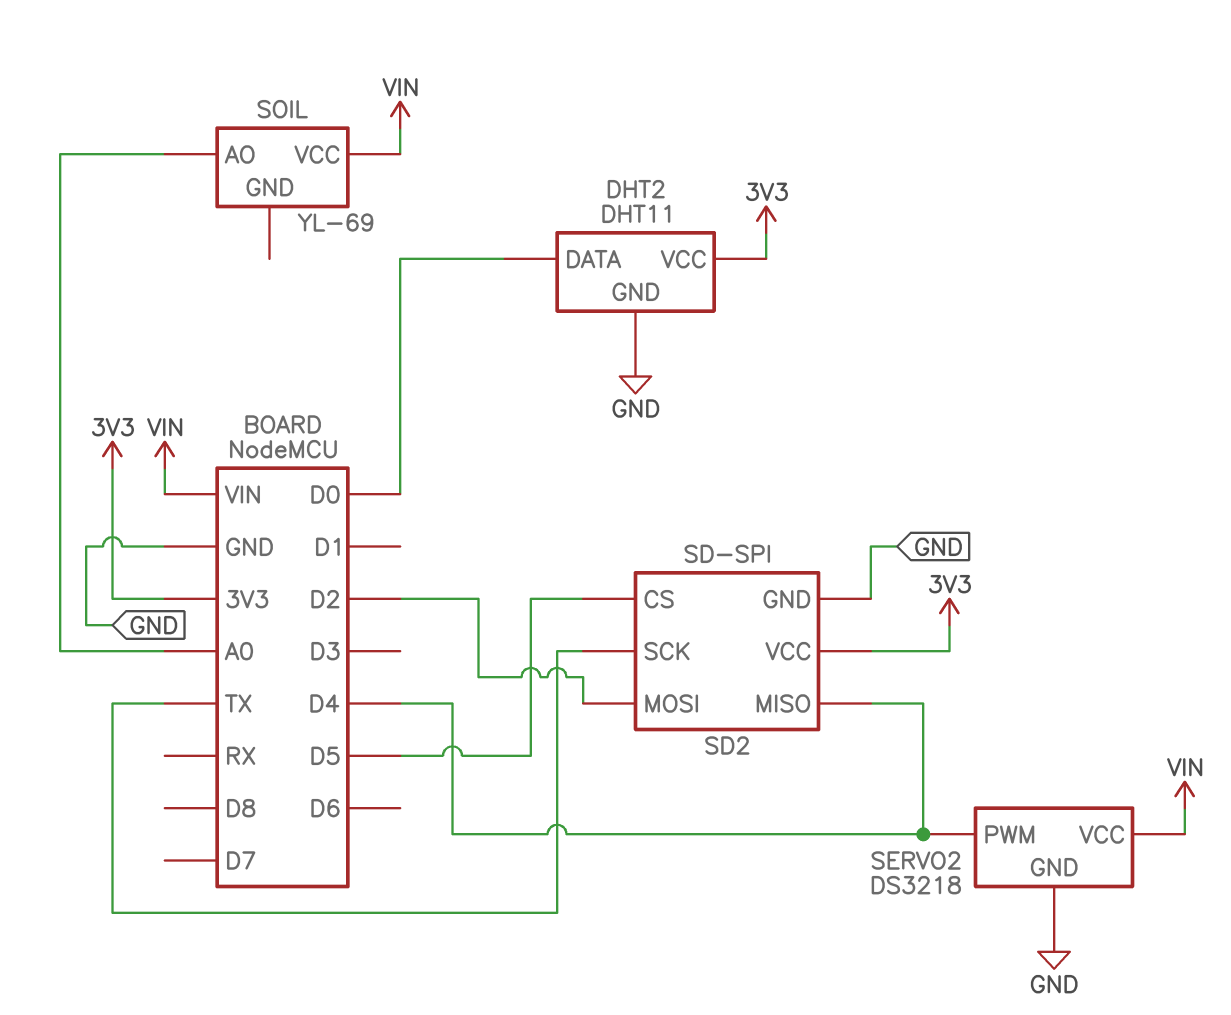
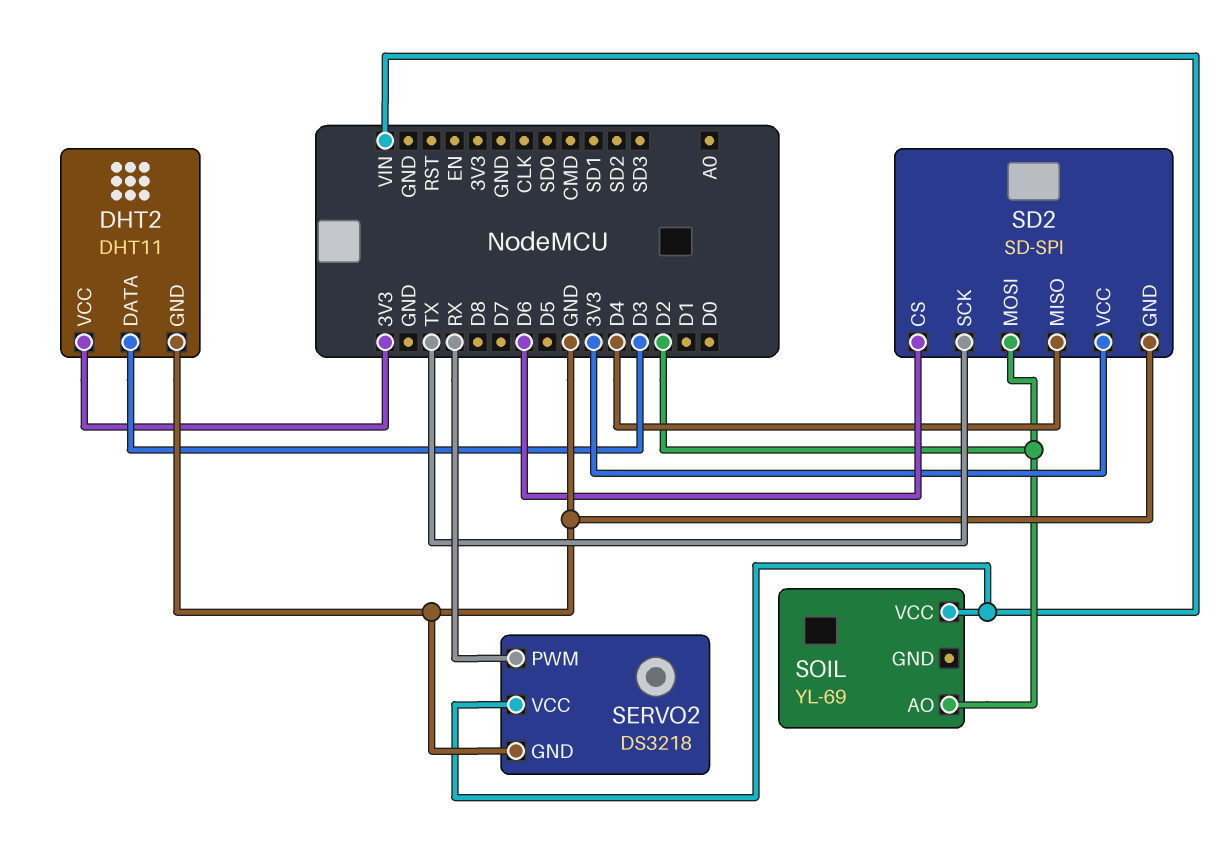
DHT2 pin DATA: D0 -> D3
SD2 pin CS: D5 -> D6
SERVO2 pin PWM: D4 -> RX
SOIL pin AO: A0 -> D2

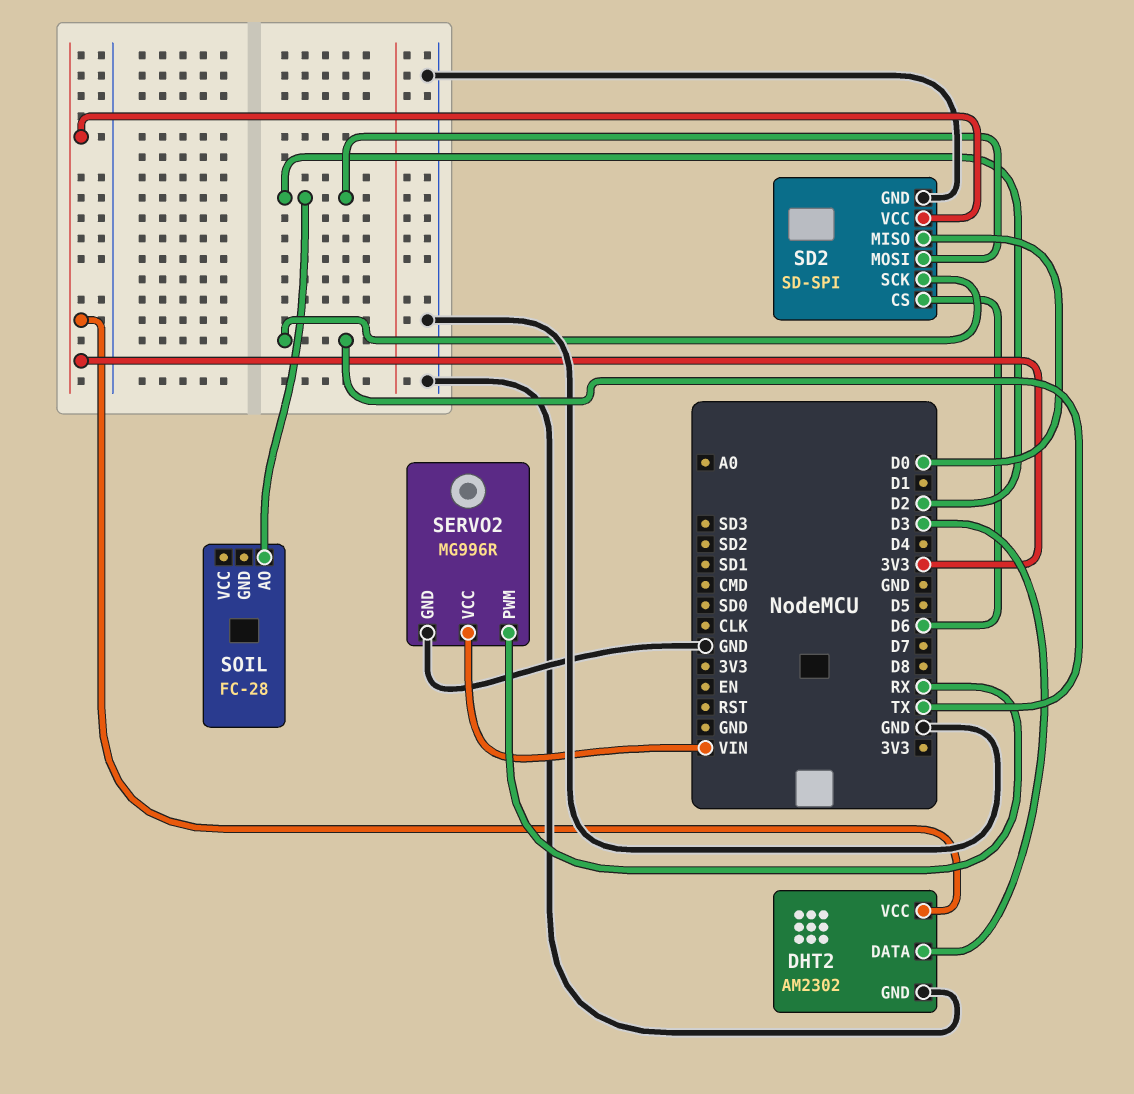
DHT2: DHT11 -> AM2302
SD2 pin MISO: D4 -> D0
SERVO2: DS3218 -> MG996R
SOIL: YL-69 -> FC-28
SOIL pin VCC: VIN -> none

